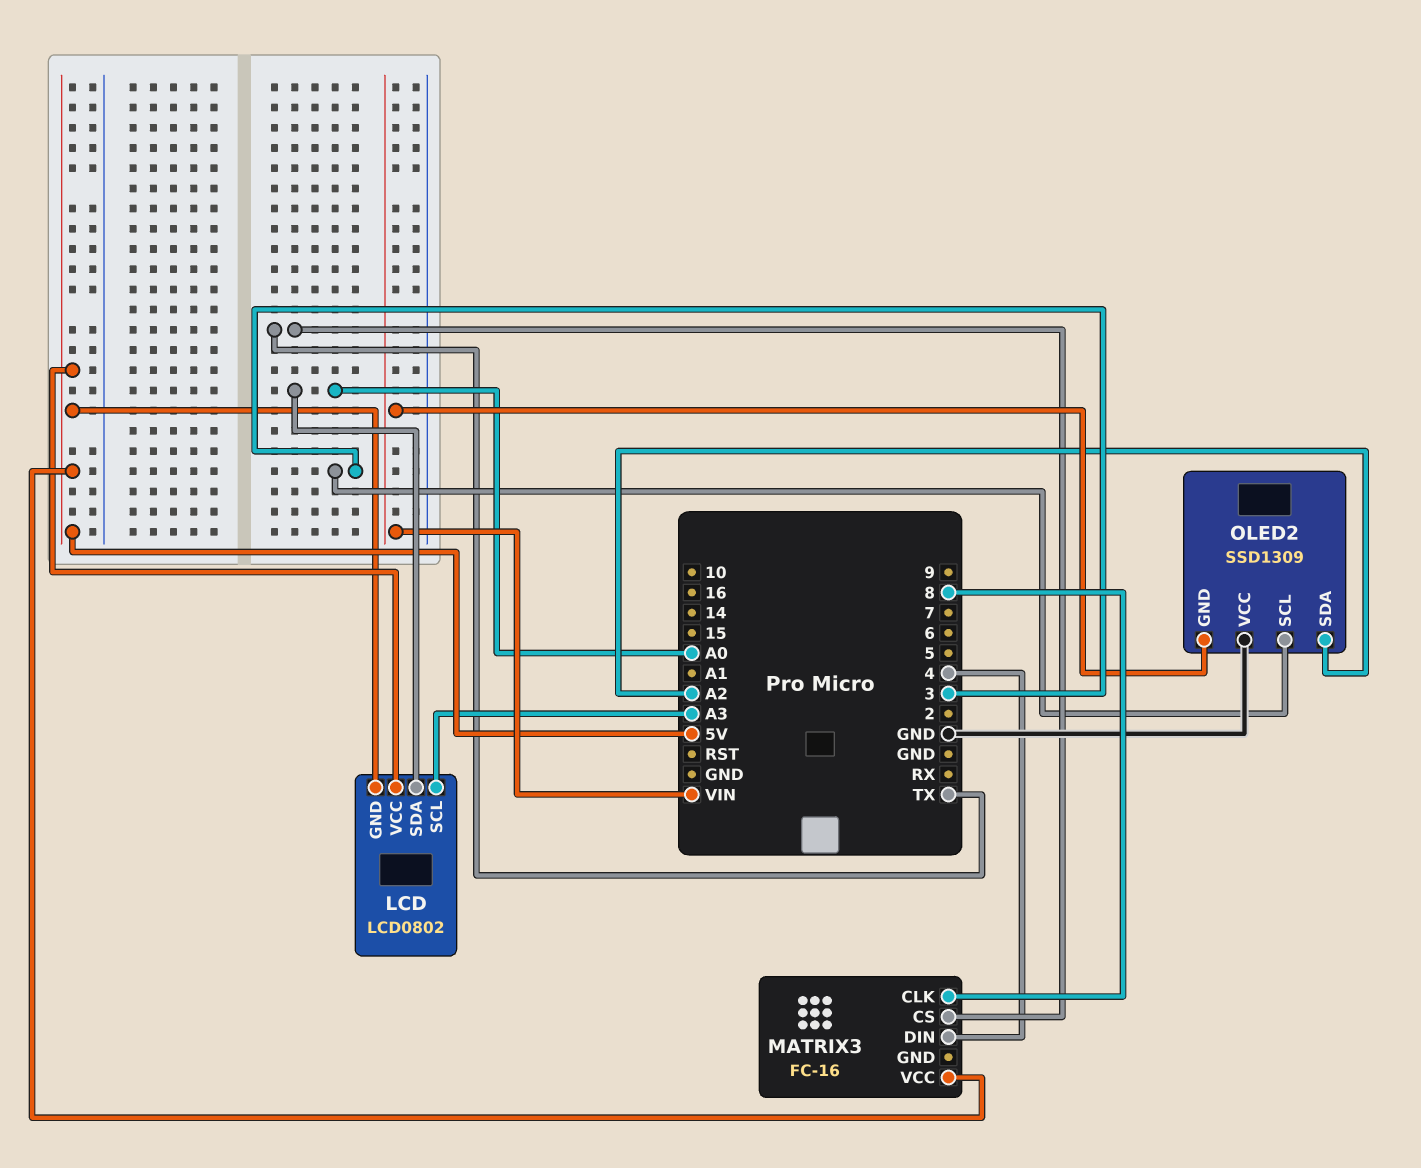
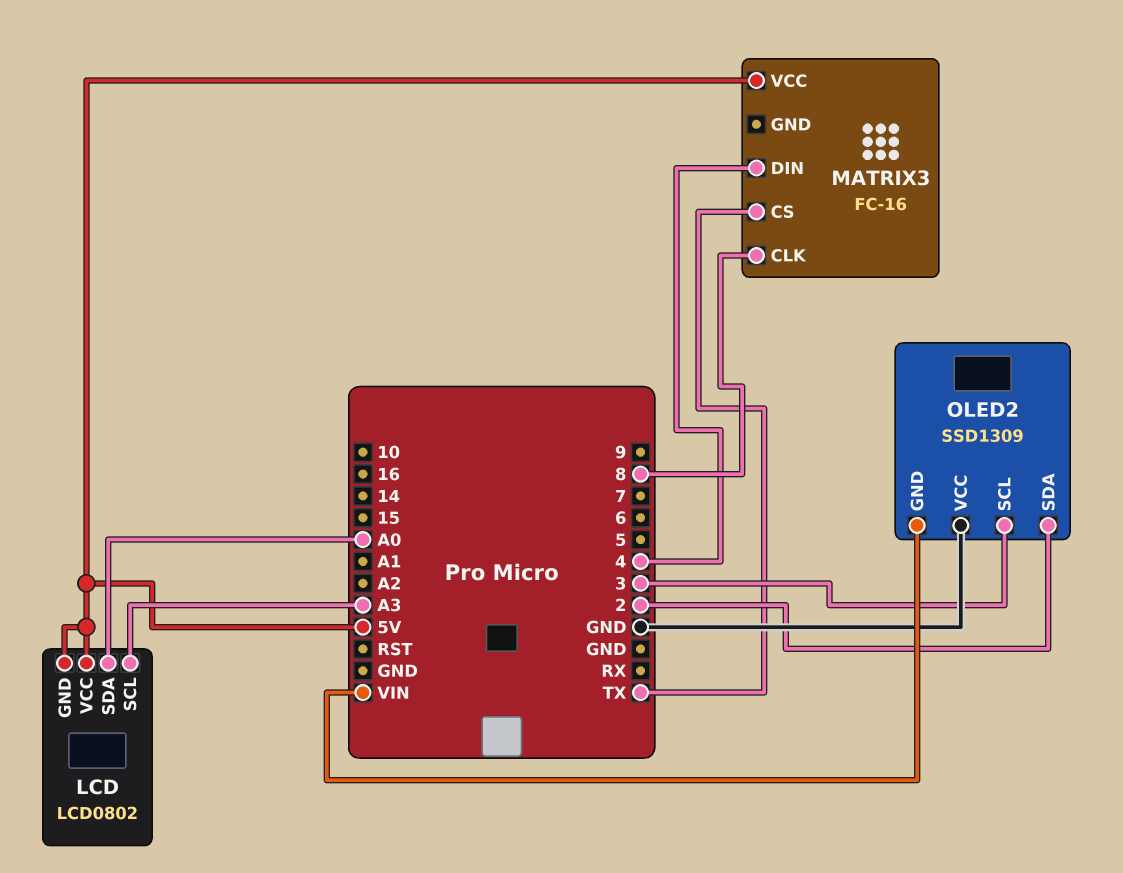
OLED2 pin SDA: A2 -> 2

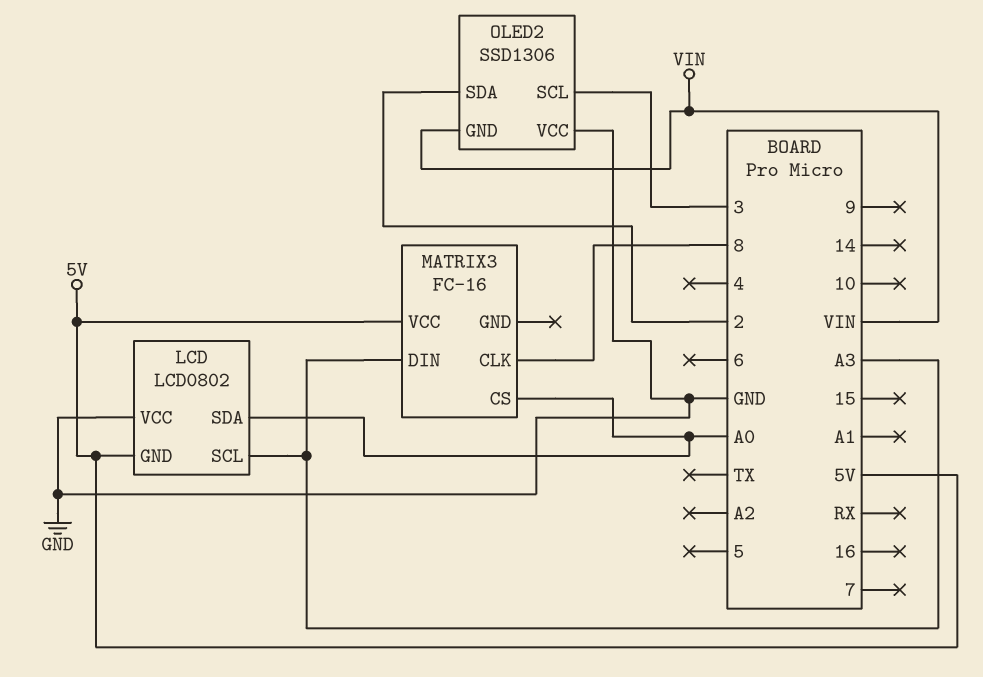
LCD pin VCC: 5V -> GND
MATRIX3 pin CS: TX -> A0
MATRIX3 pin DIN: 4 -> A3
OLED2: SSD1309 -> SSD1306

